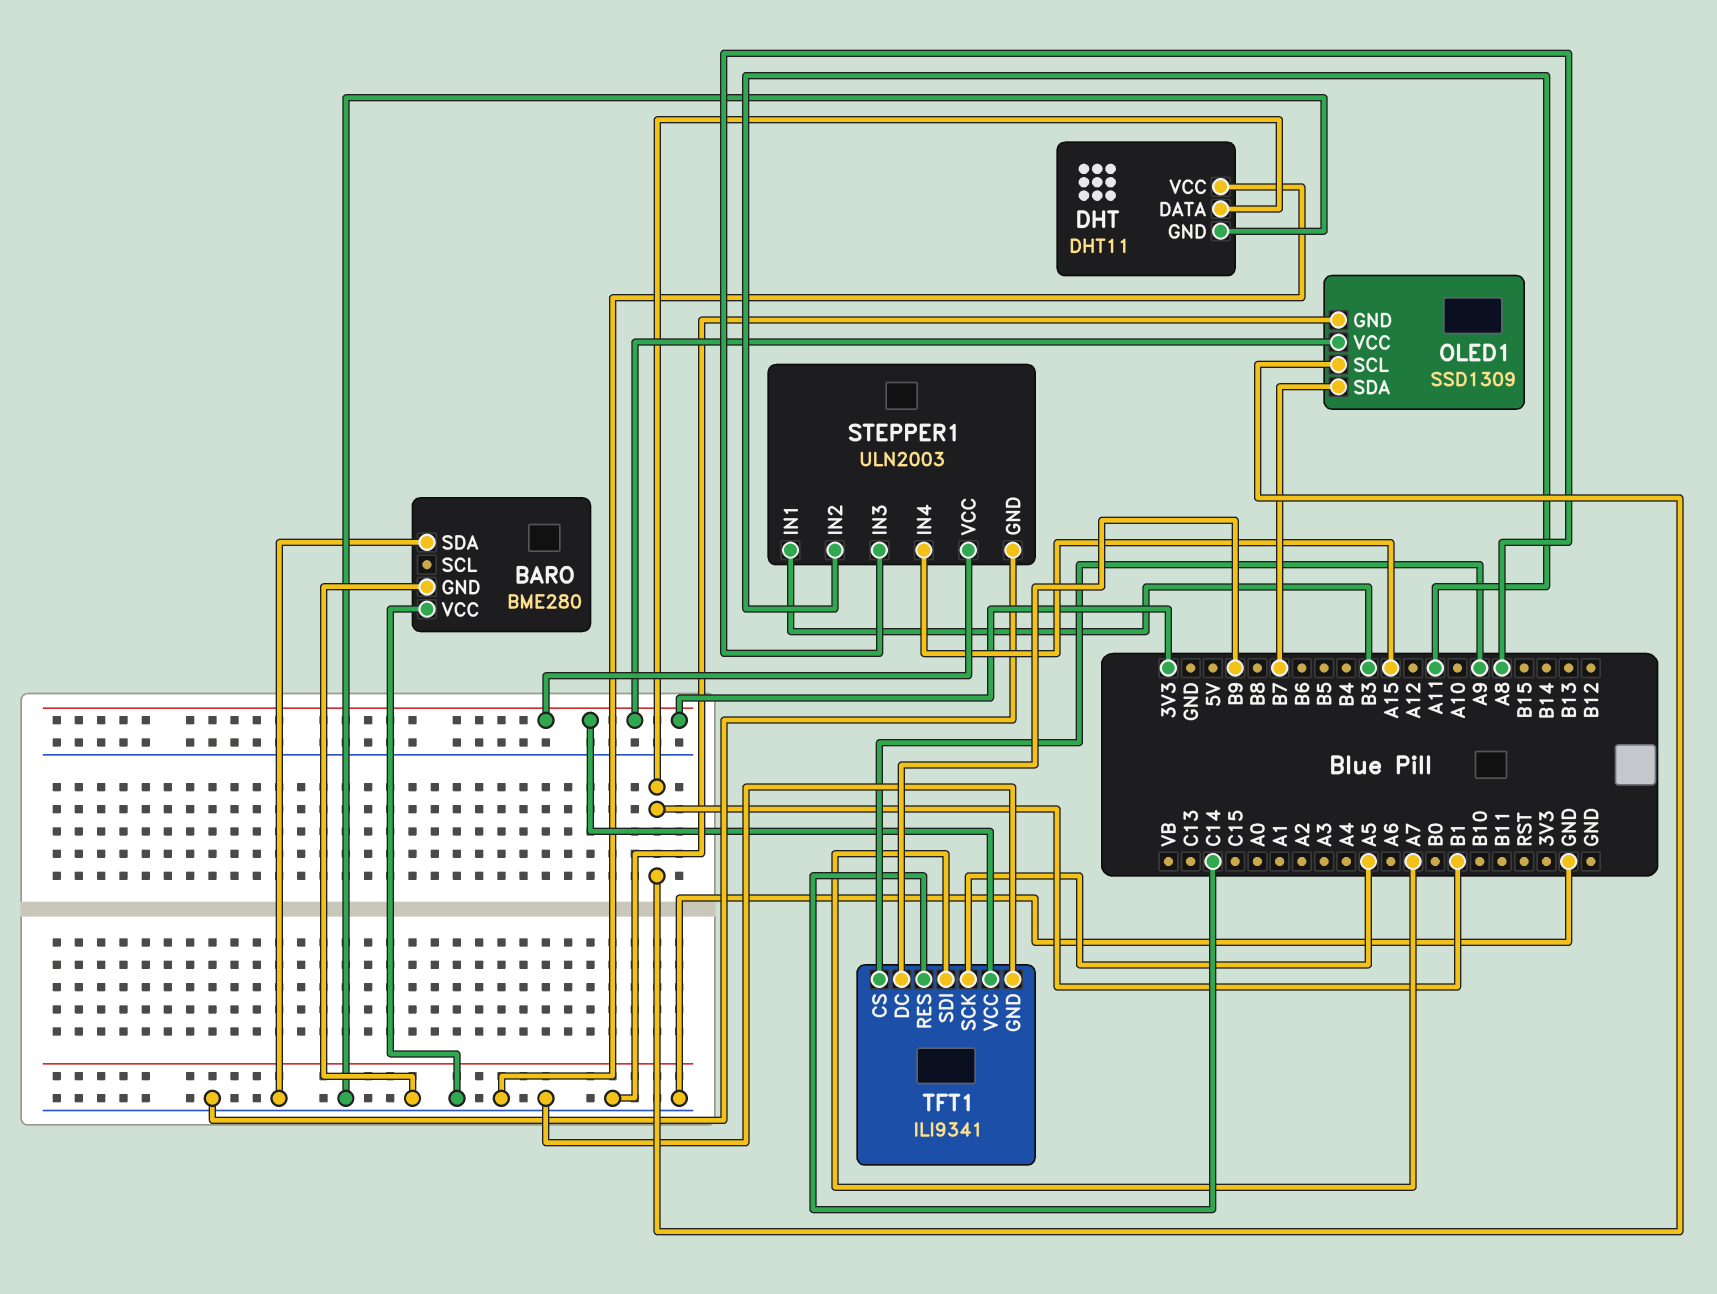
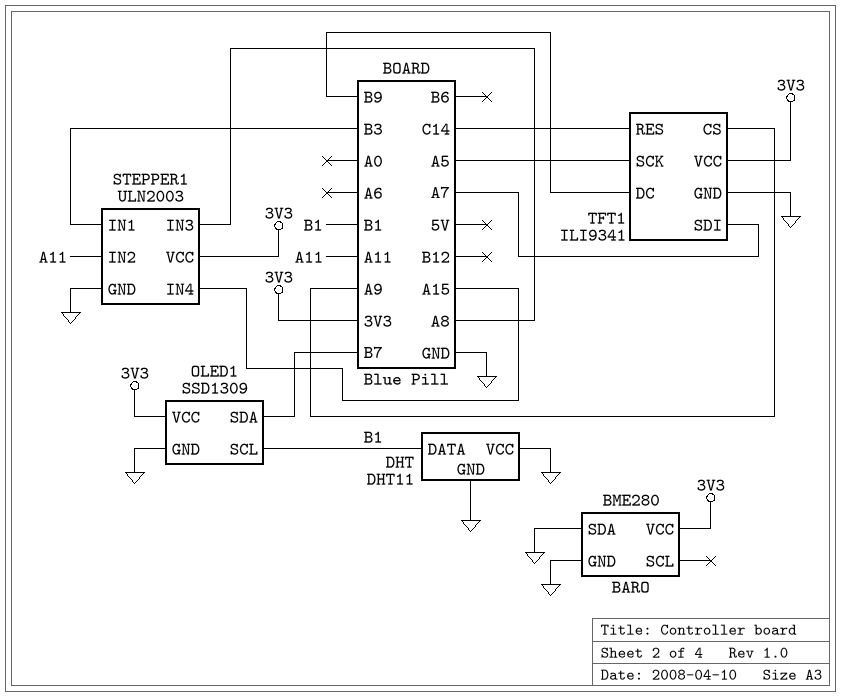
BARO pin VCC: GND -> 3V3

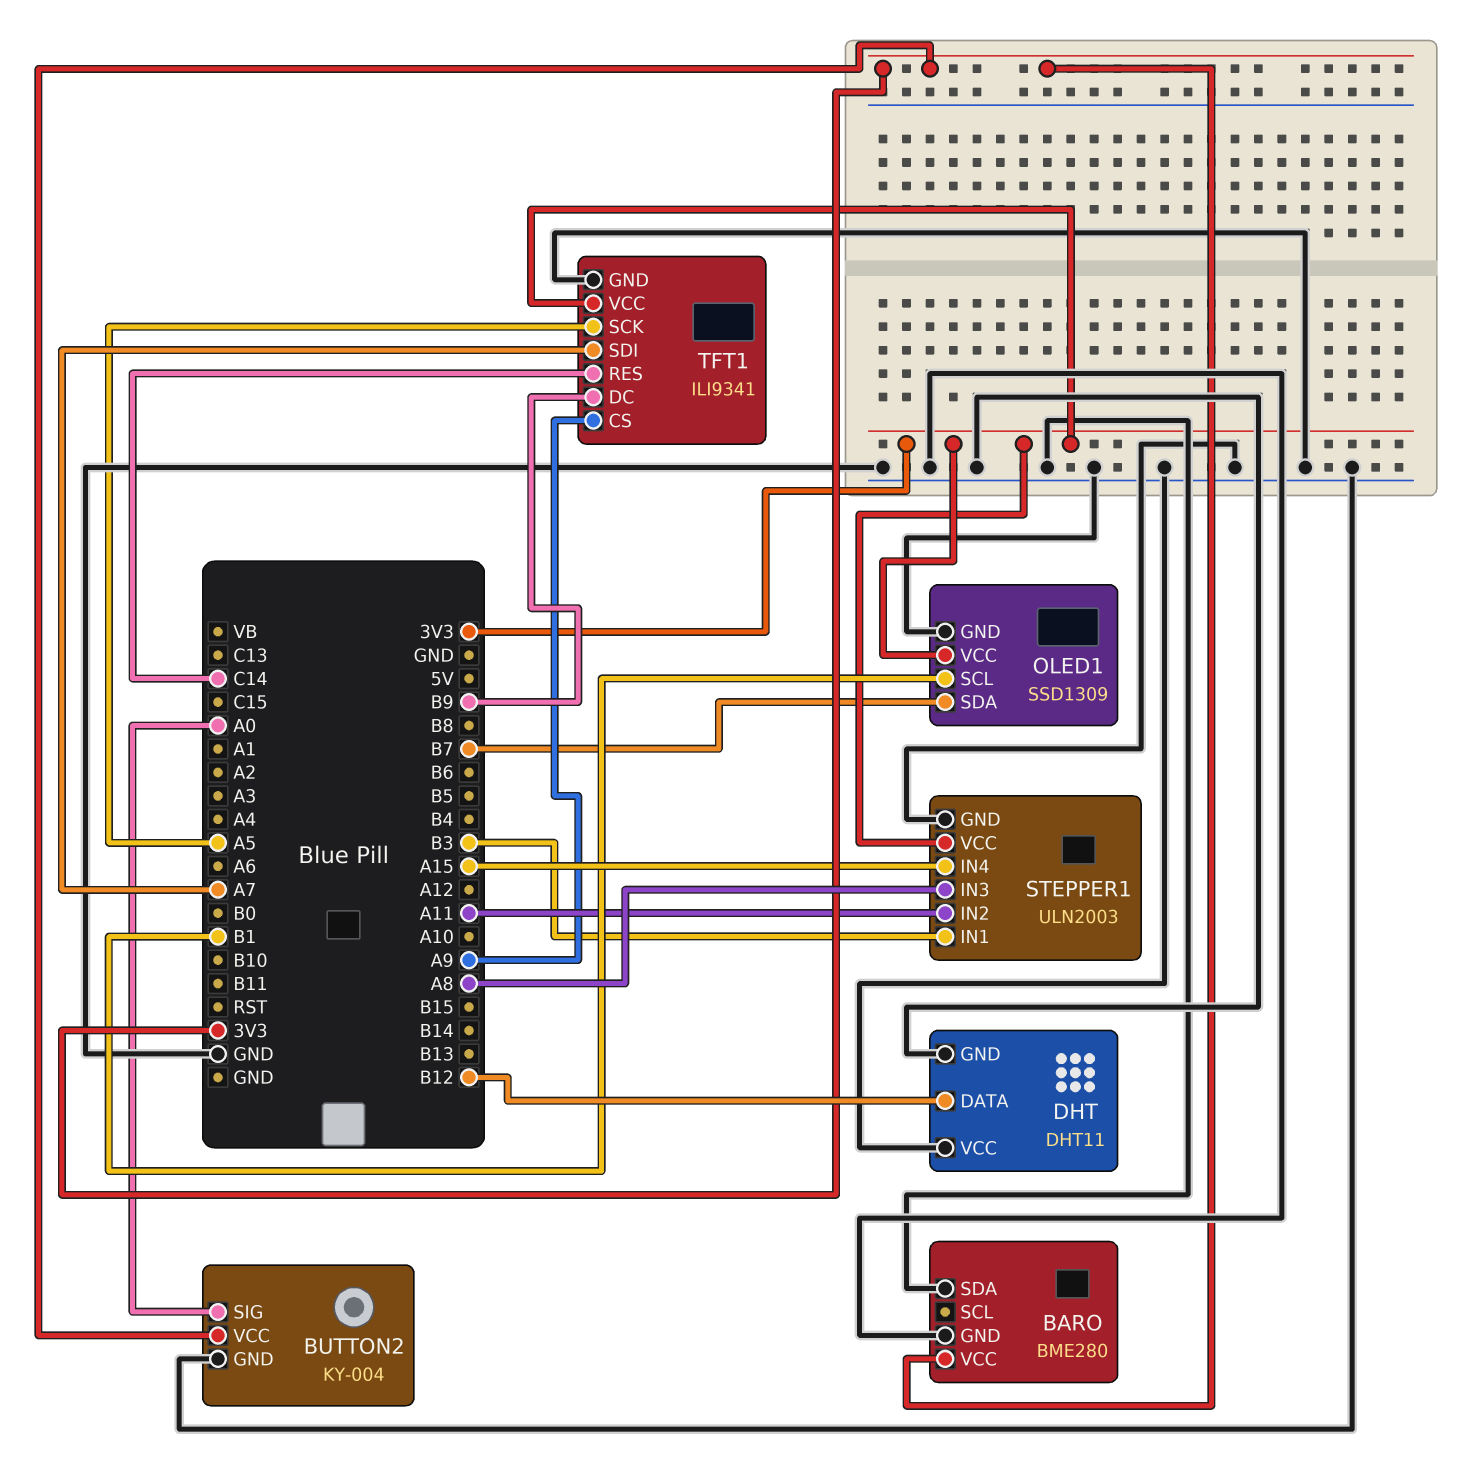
BUTTON2: none -> KY-004
BUTTON2 pin GND: none -> GND
BUTTON2 pin SIG: none -> A0
BUTTON2 pin VCC: none -> 3V3
DHT pin DATA: B1 -> B12

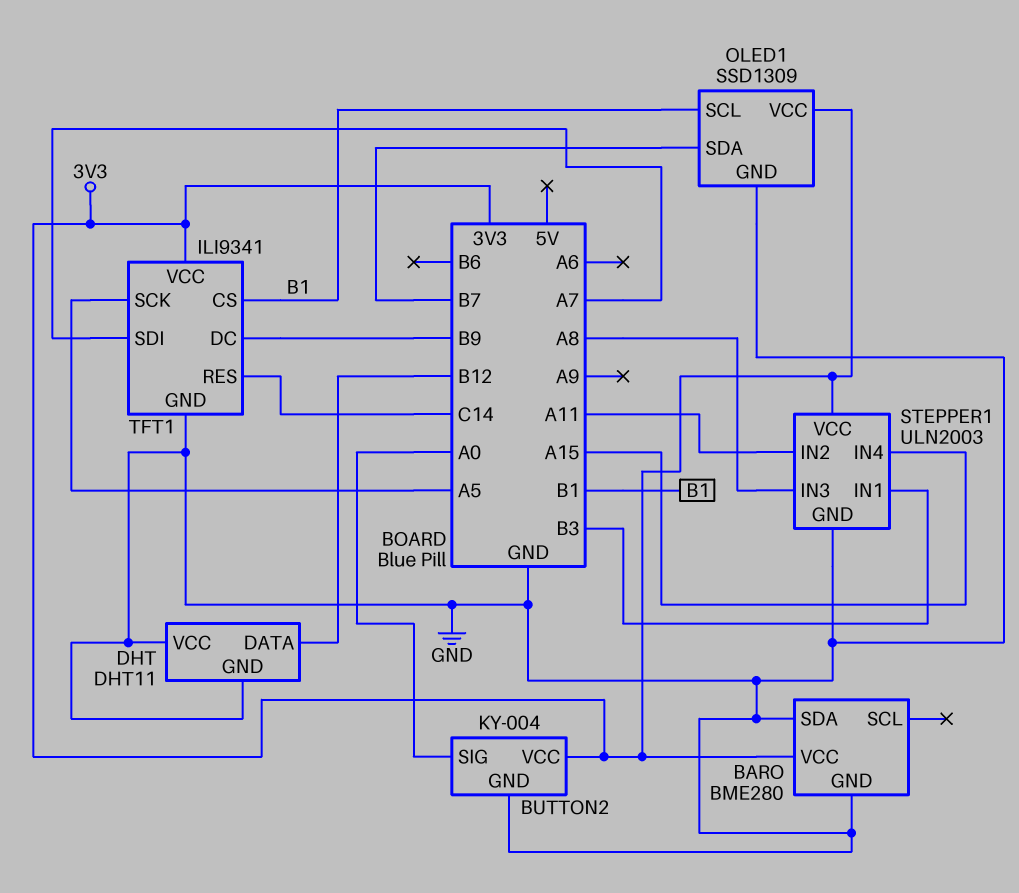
TFT1 pin CS: A9 -> B1

